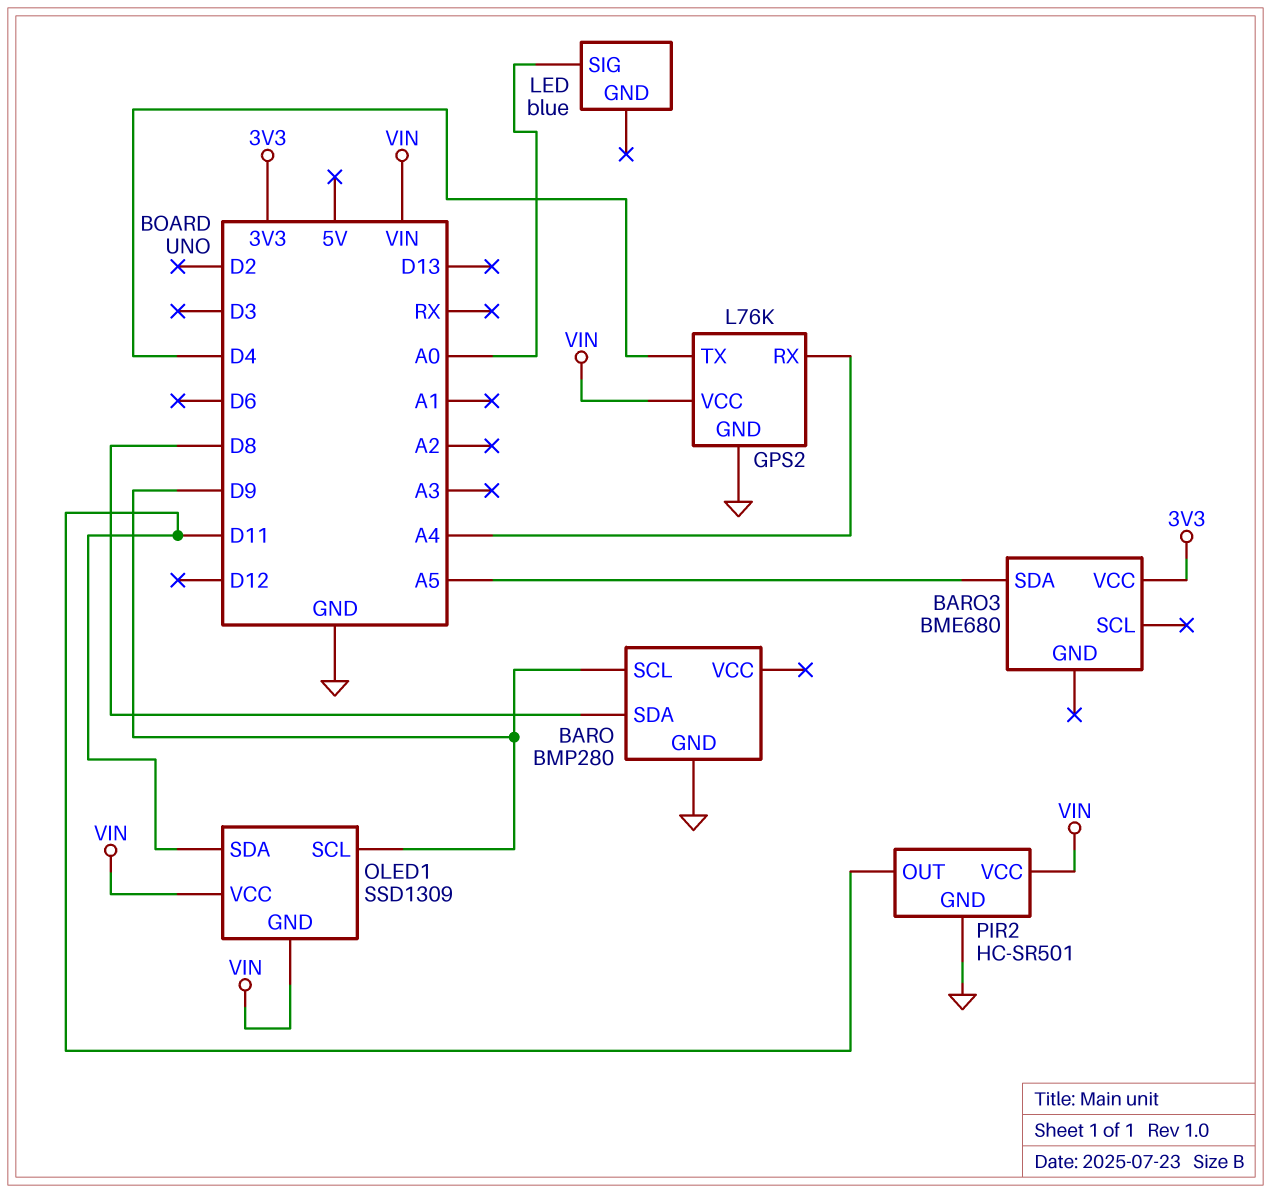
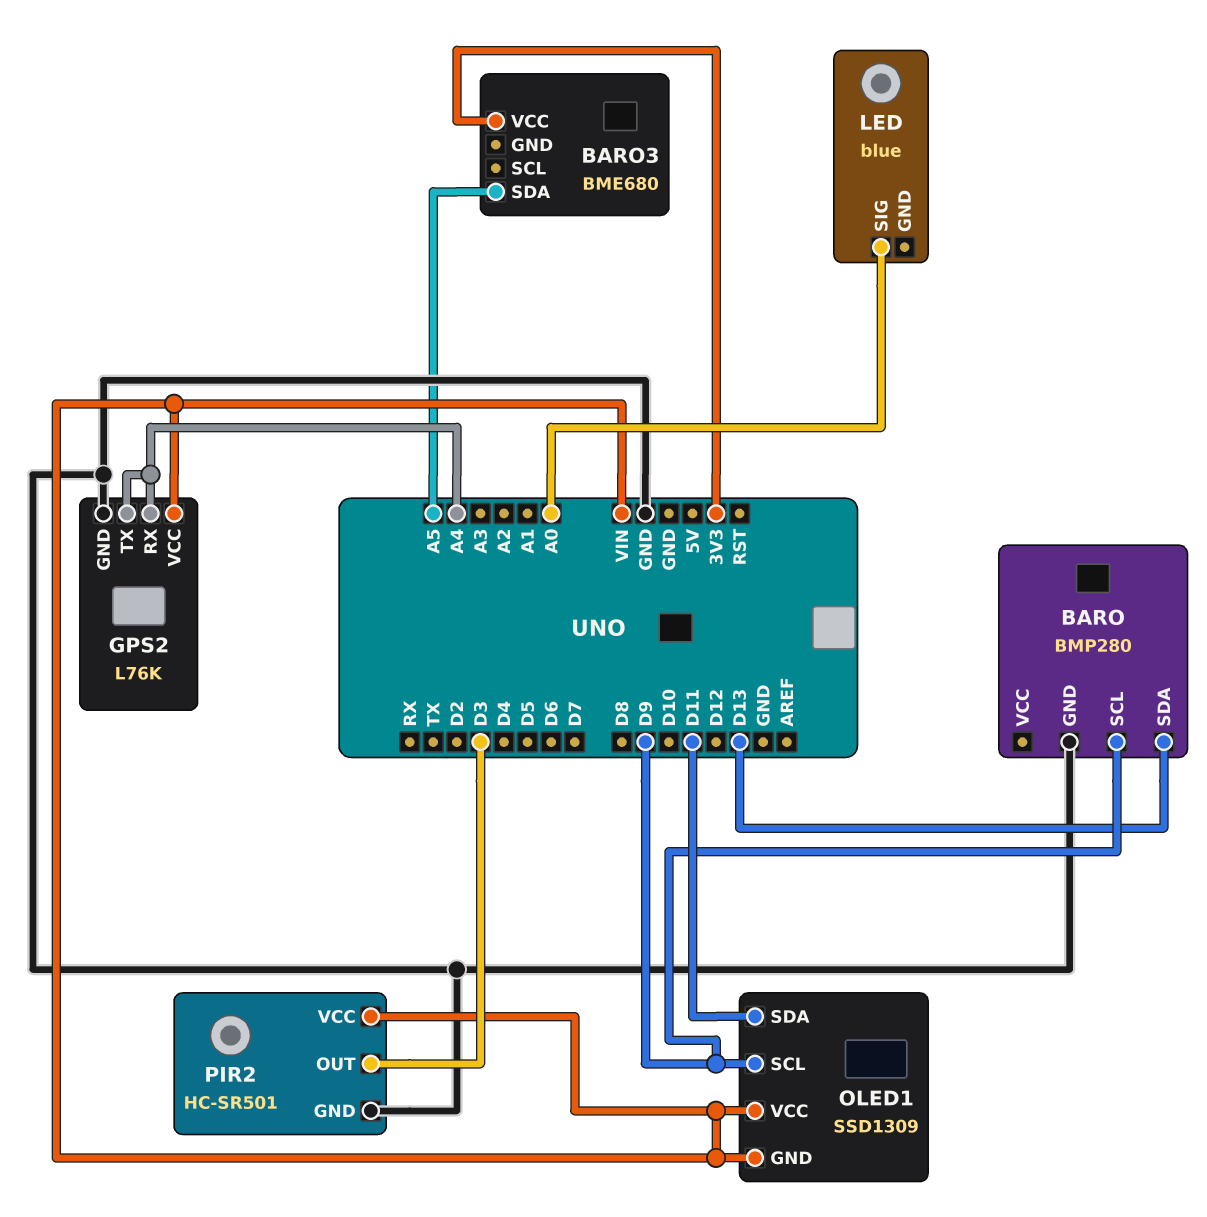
BARO pin SDA: D8 -> D13
GPS2 pin TX: D4 -> A4
PIR2 pin OUT: D11 -> D3

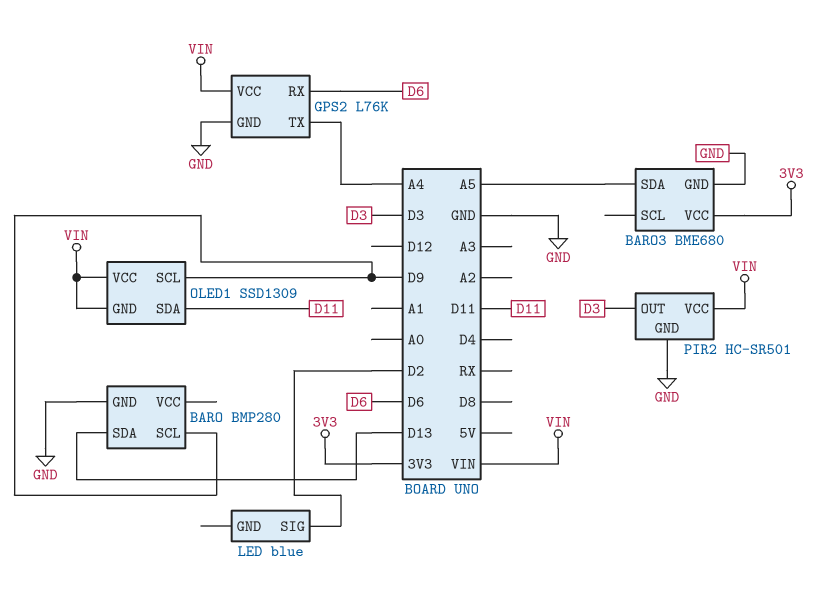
BARO3 pin GND: none -> GND
GPS2 pin RX: A4 -> D6
LED pin SIG: A0 -> D2

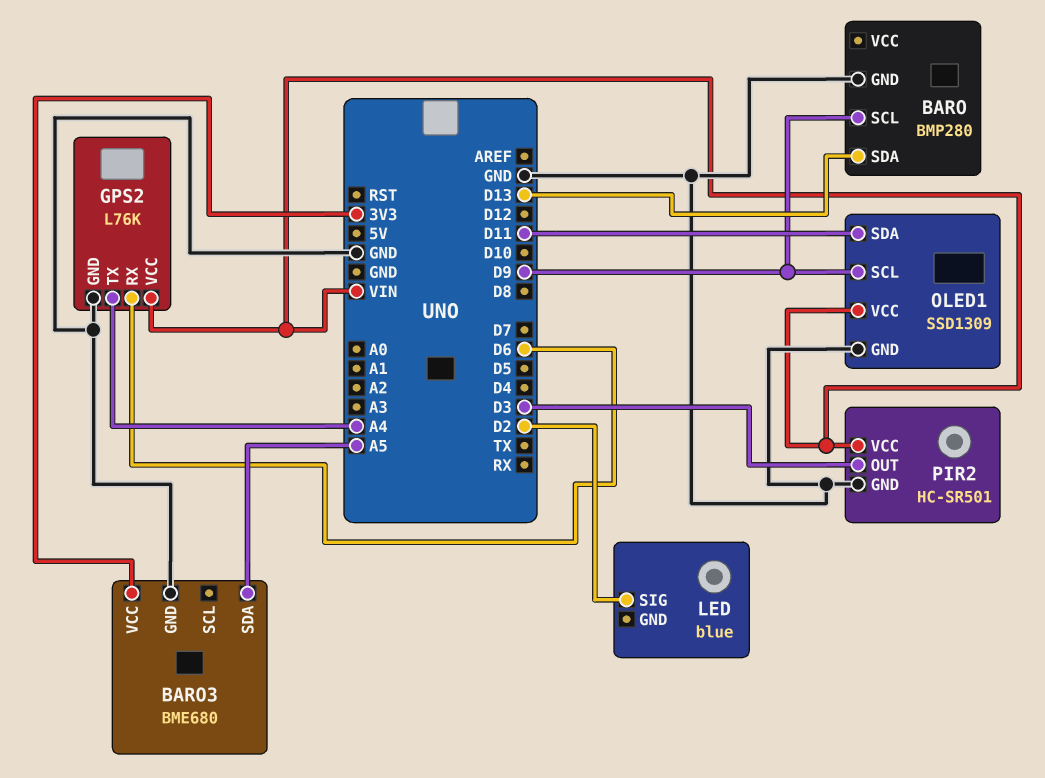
OLED1 pin GND: VIN -> GND

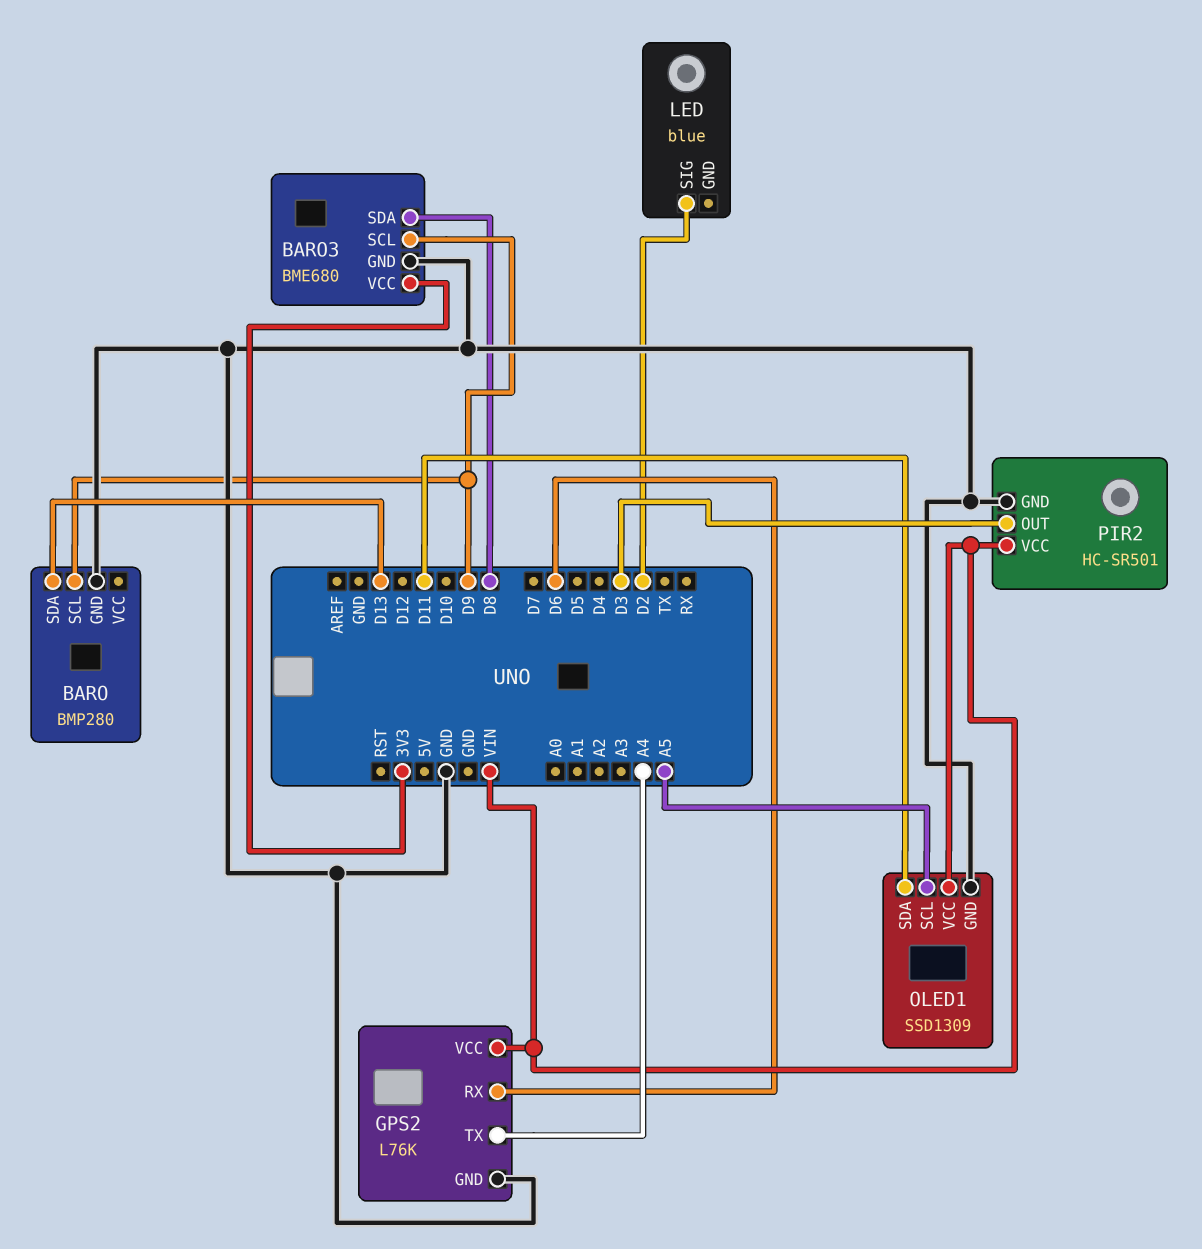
BARO3 pin SCL: none -> D9
BARO3 pin SDA: A5 -> D8
OLED1 pin SCL: D9 -> A5

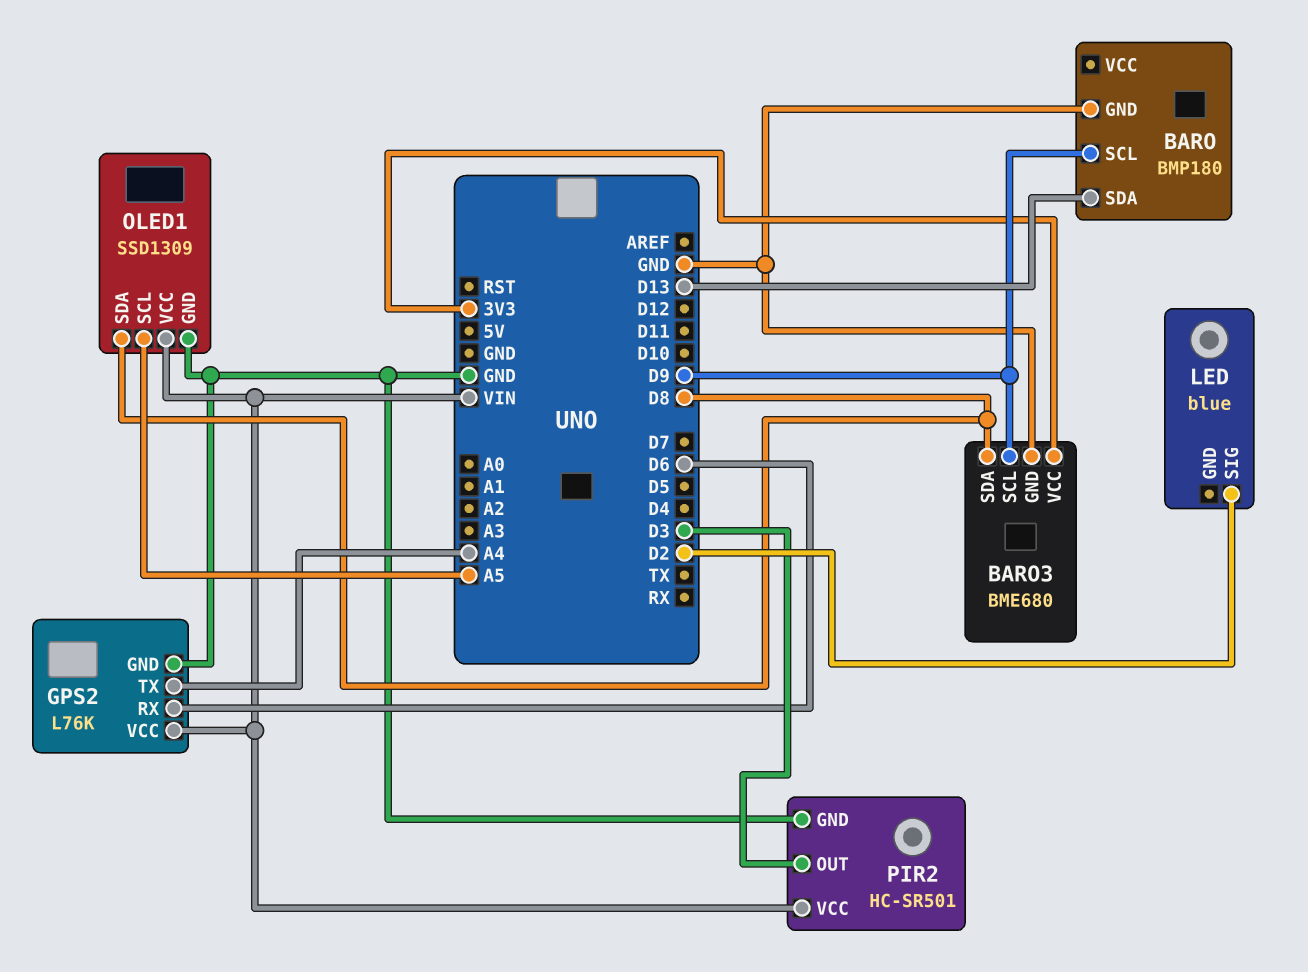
BARO: BMP280 -> BMP180
OLED1 pin SDA: D11 -> D8

